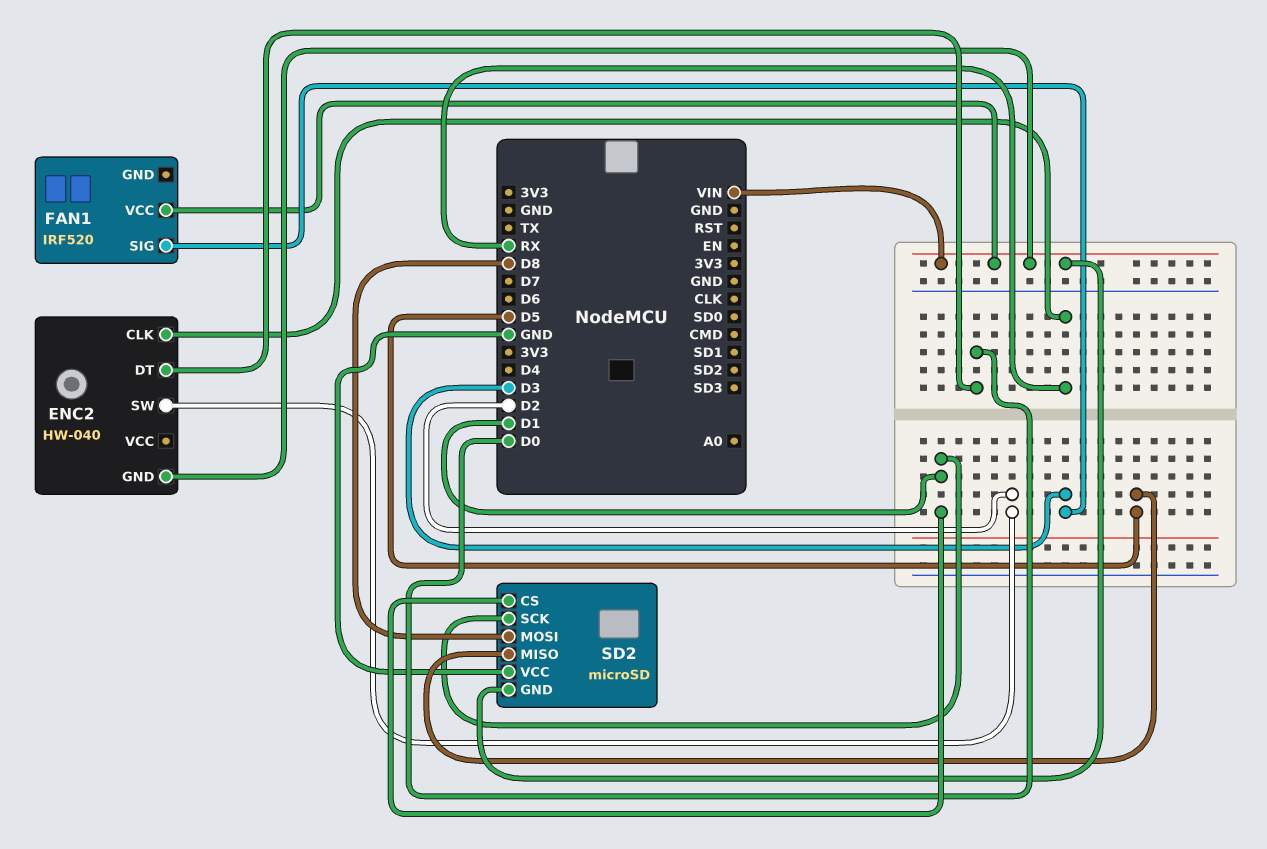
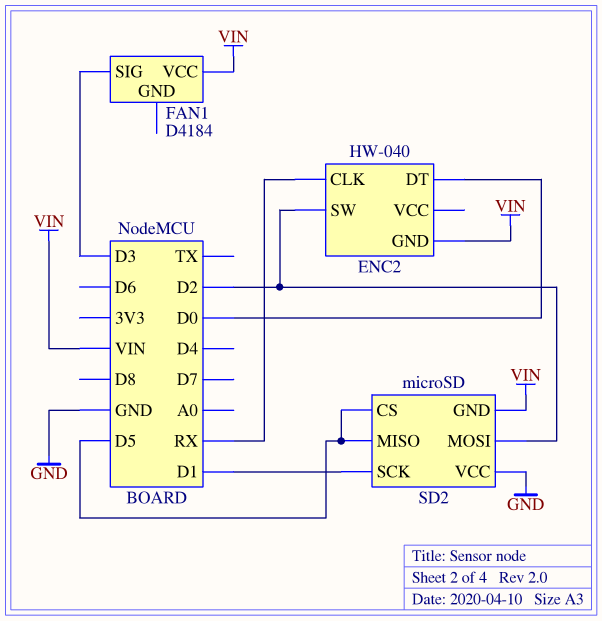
FAN1: IRF520 -> D4184
SD2 pin CS: D1 -> D5
SD2 pin MOSI: D8 -> D2

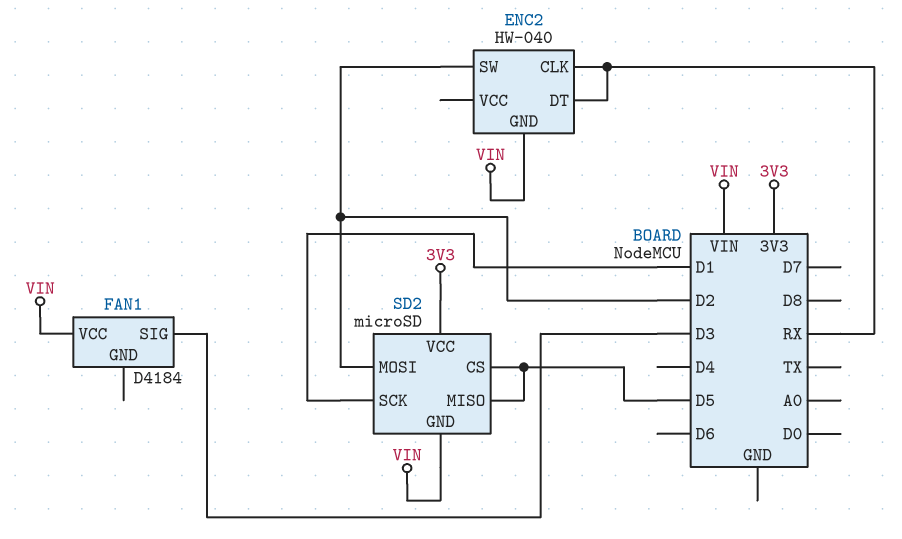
ENC2 pin DT: D0 -> RX
SD2 pin VCC: GND -> 3V3

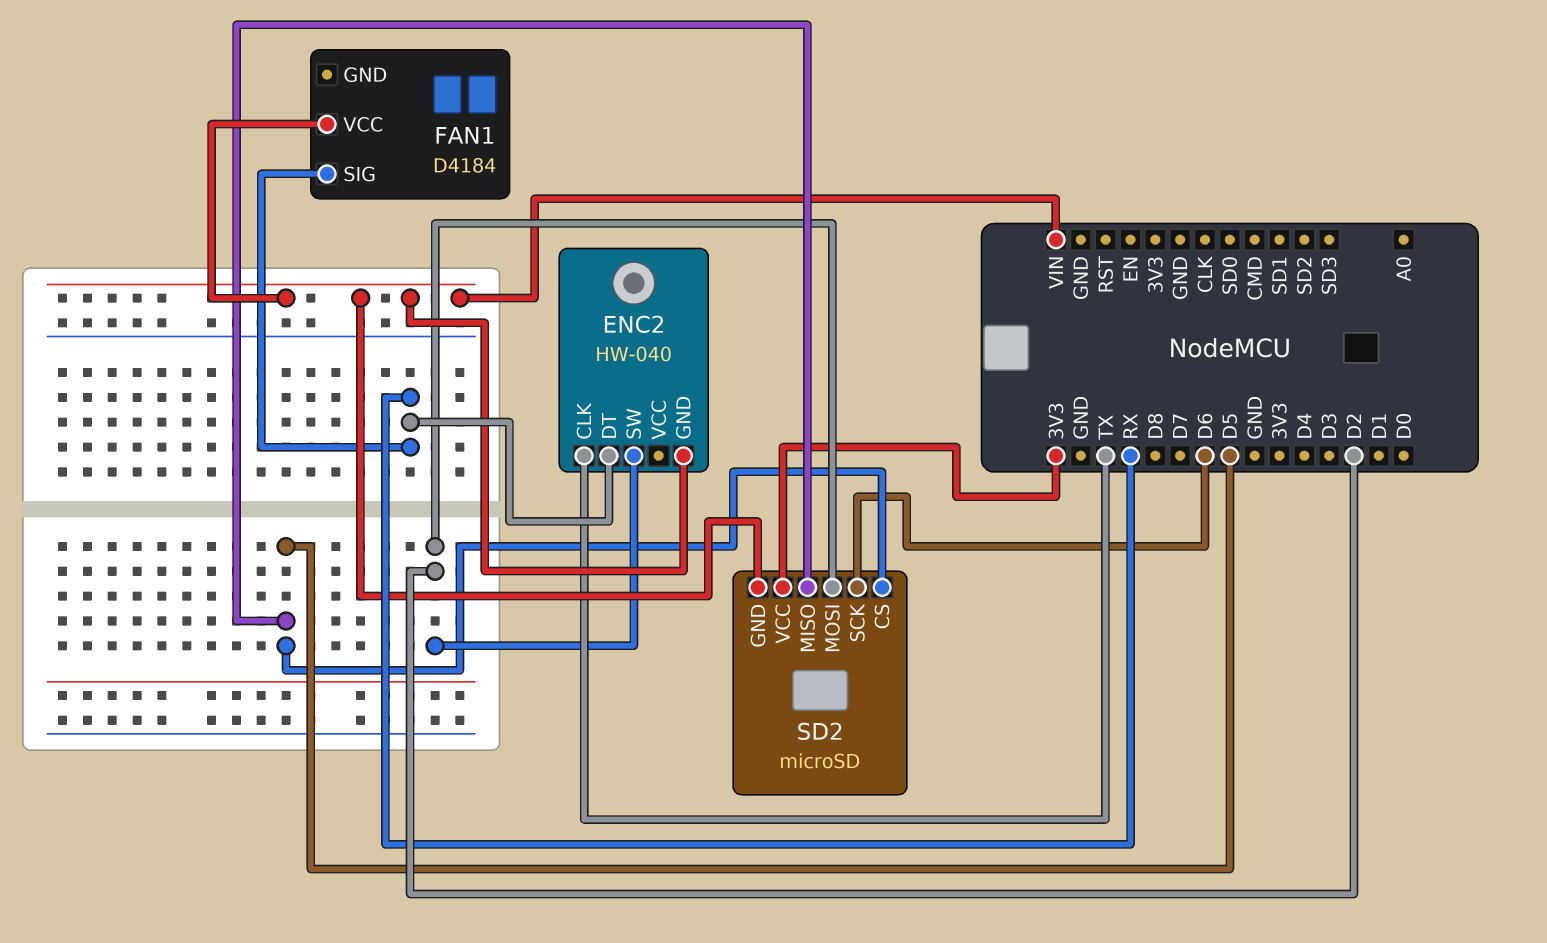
ENC2 pin CLK: RX -> TX
FAN1 pin SIG: D3 -> RX
SD2 pin SCK: D1 -> D6

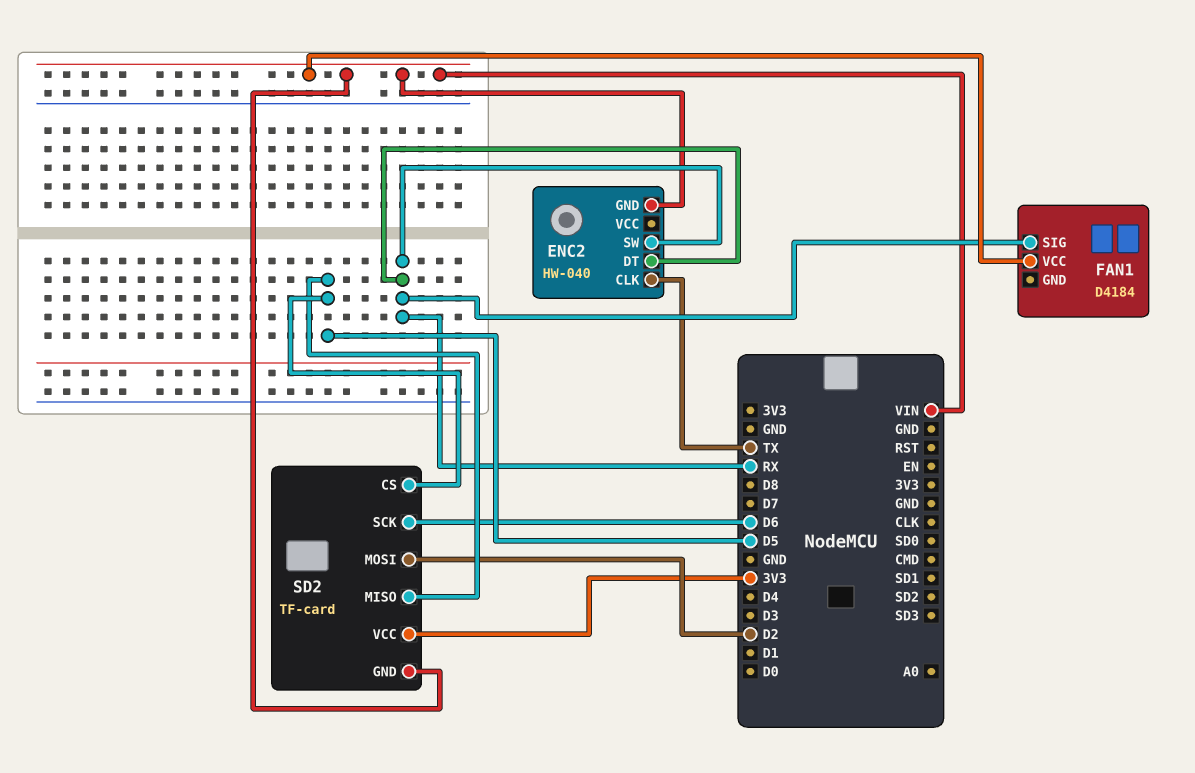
ENC2 pin SW: D2 -> RX
SD2: microSD -> TF-card

